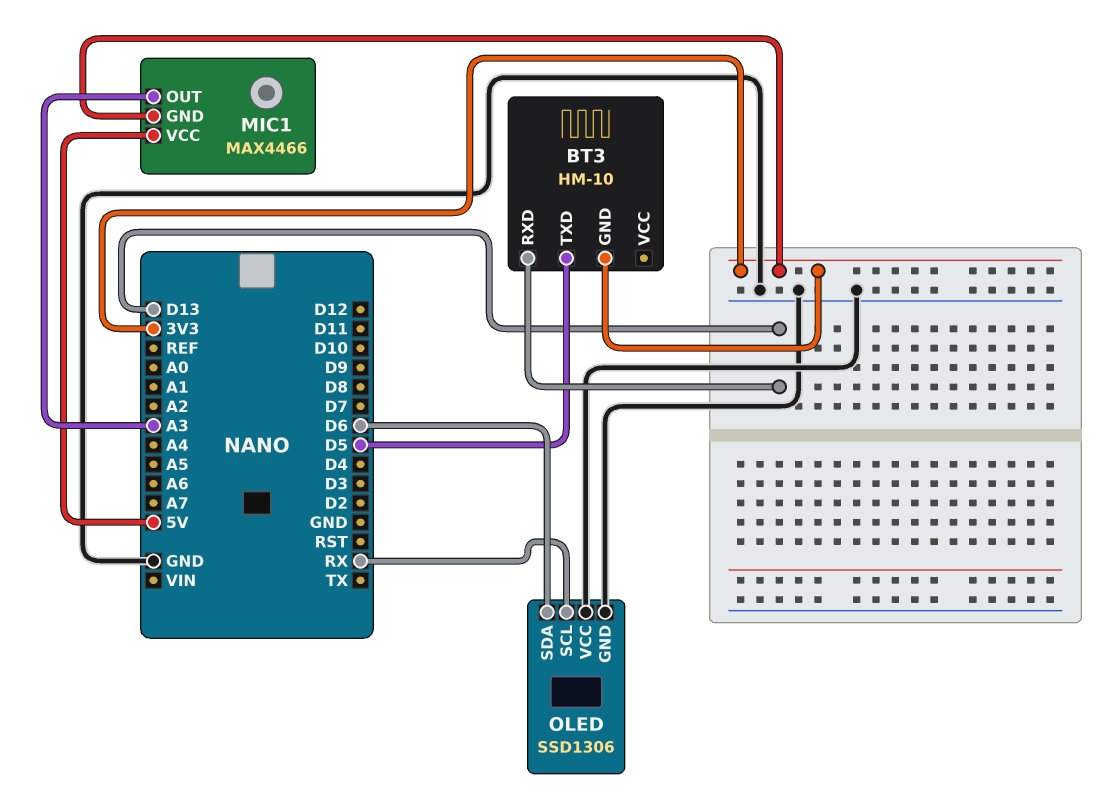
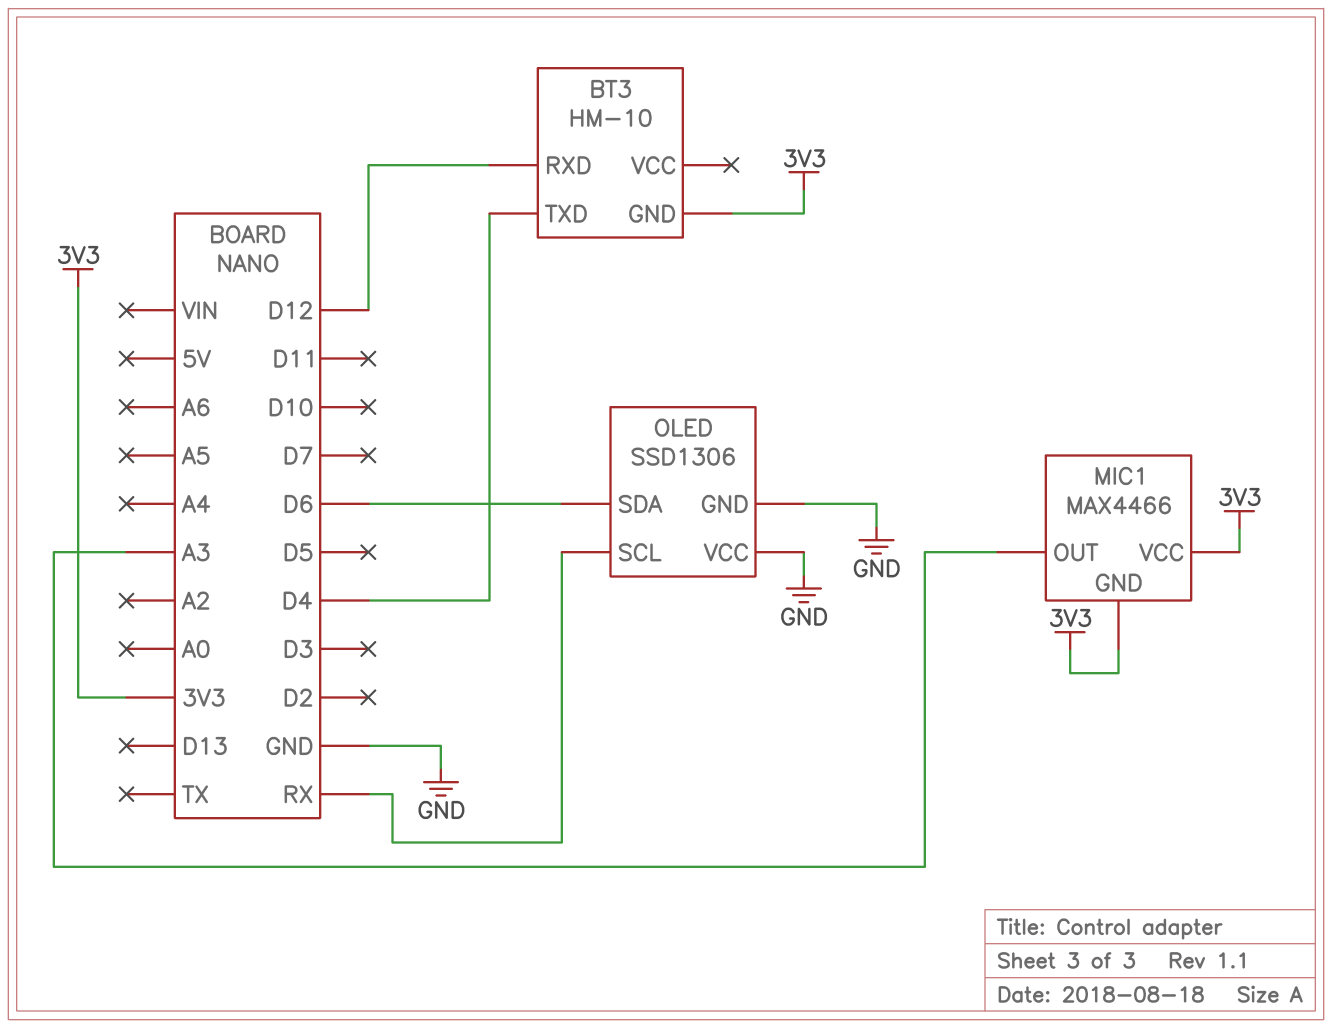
BT3 pin RXD: D13 -> D12
BT3 pin TXD: D5 -> D4
MIC1 pin VCC: 5V -> 3V3

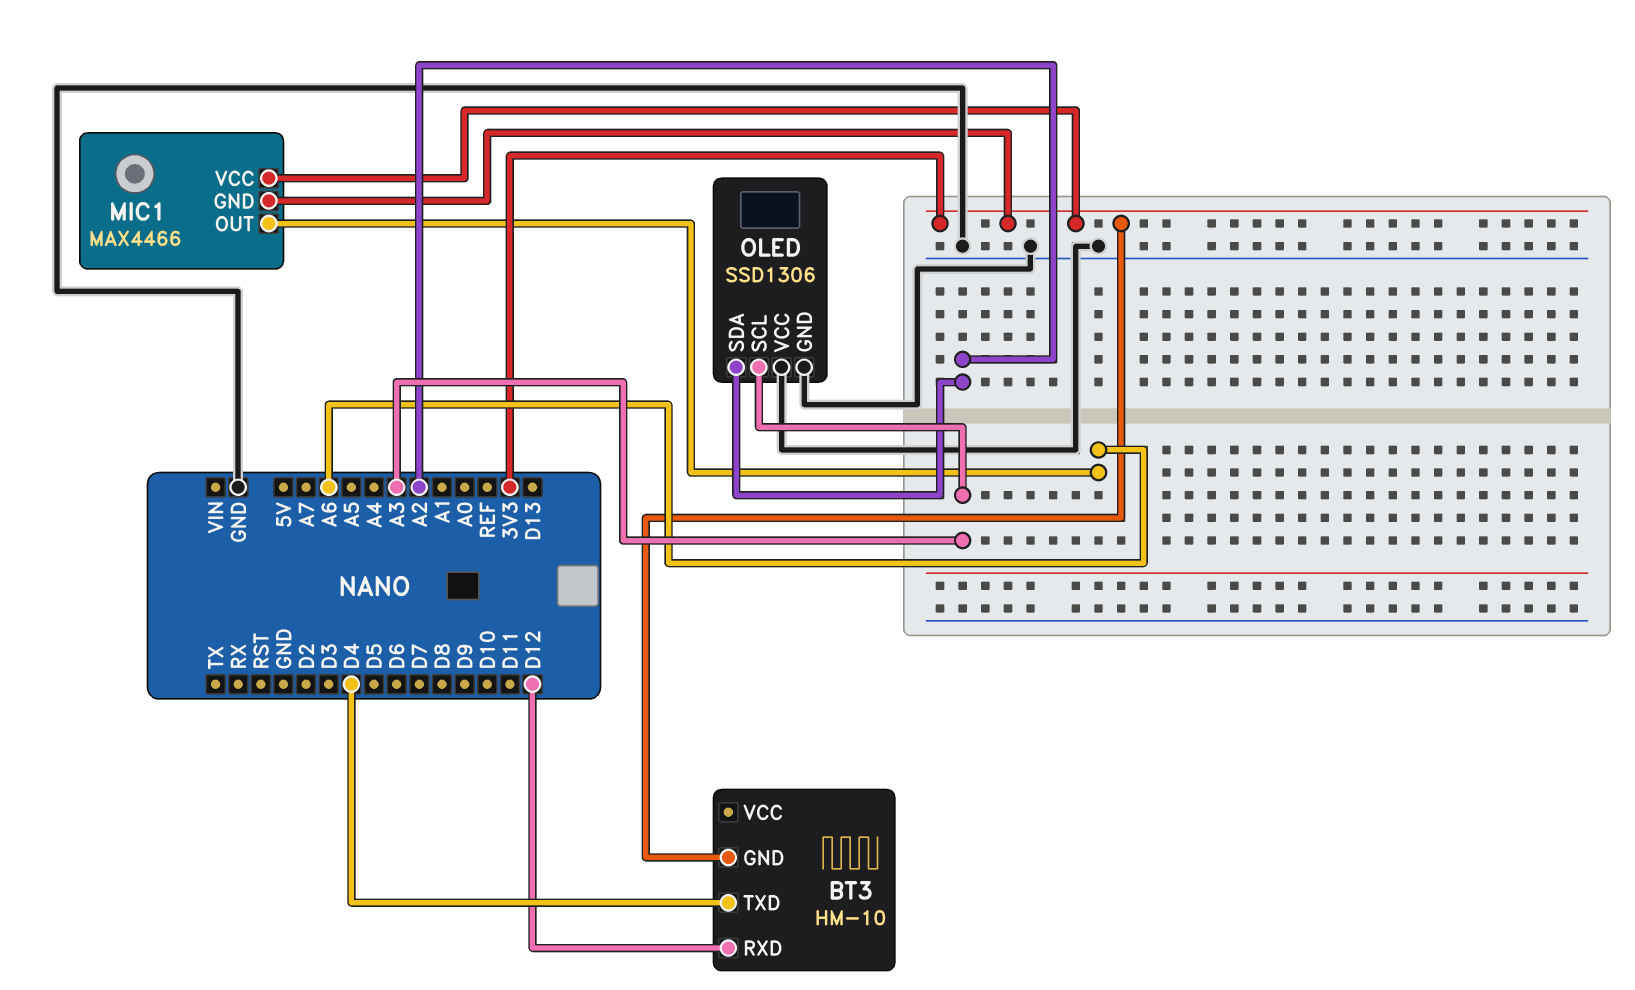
MIC1 pin OUT: A3 -> A6
OLED pin SCL: RX -> A3
OLED pin SDA: D6 -> A2

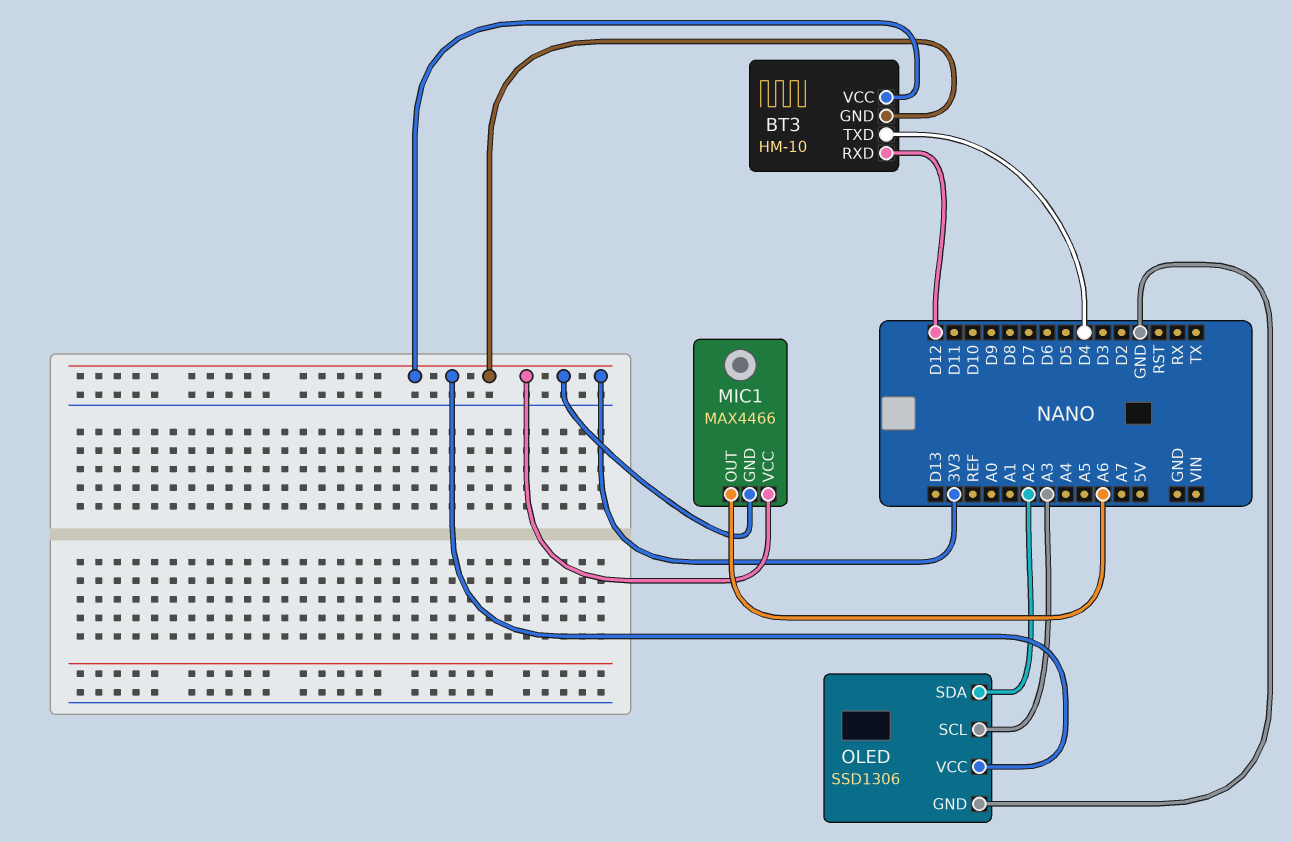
BT3 pin VCC: none -> 3V3
OLED pin VCC: GND -> 3V3

